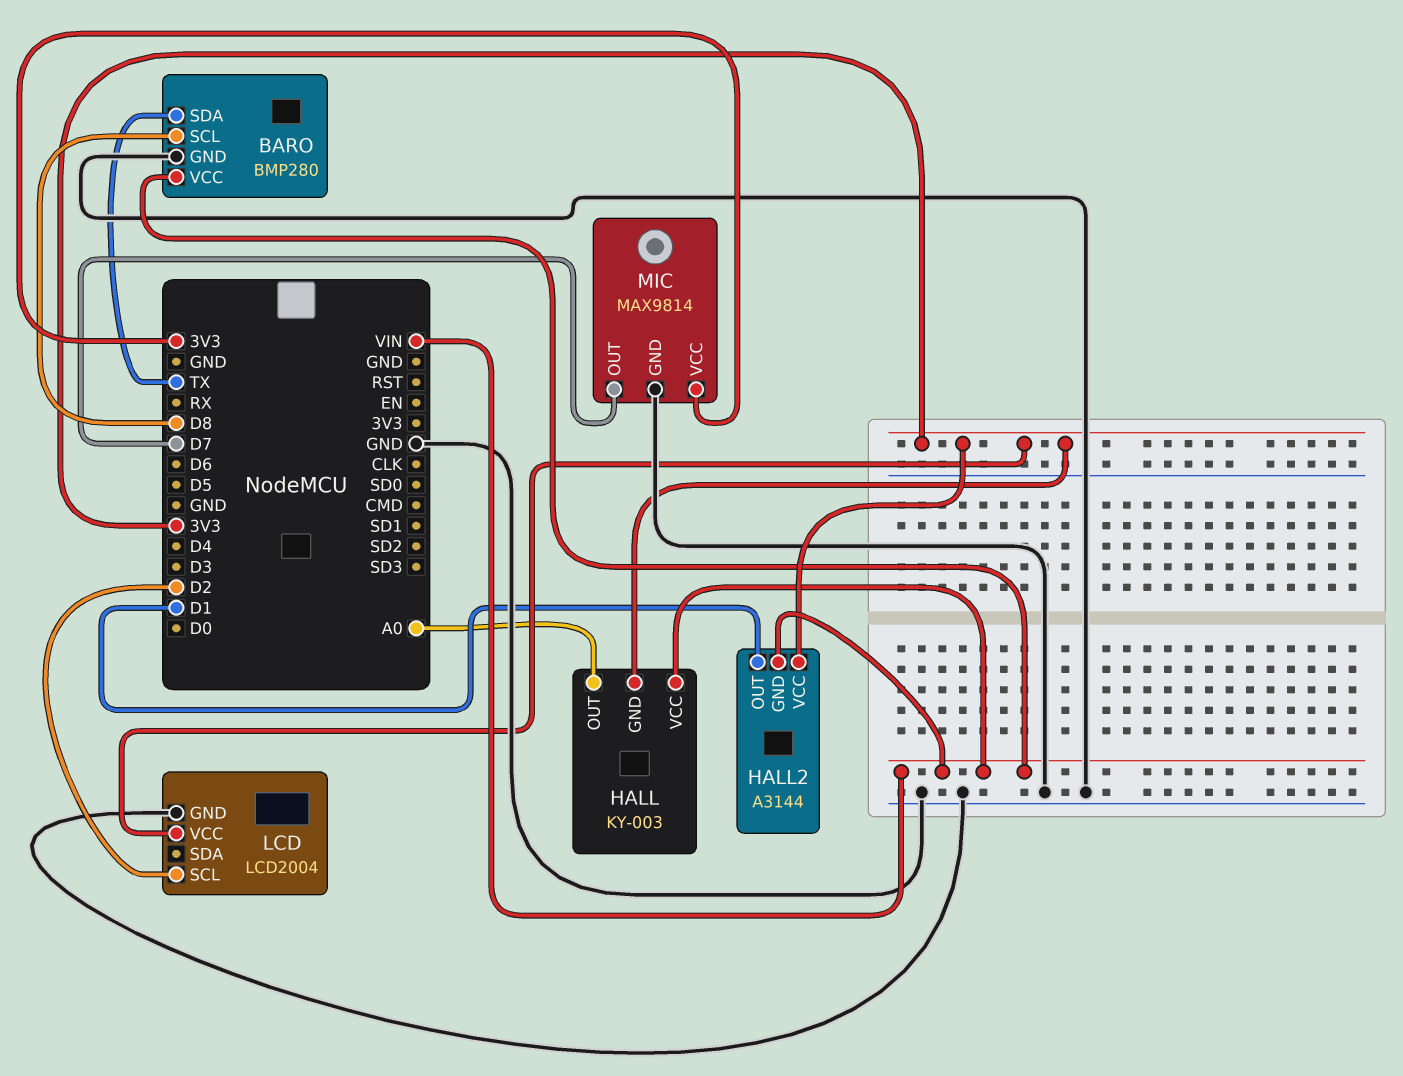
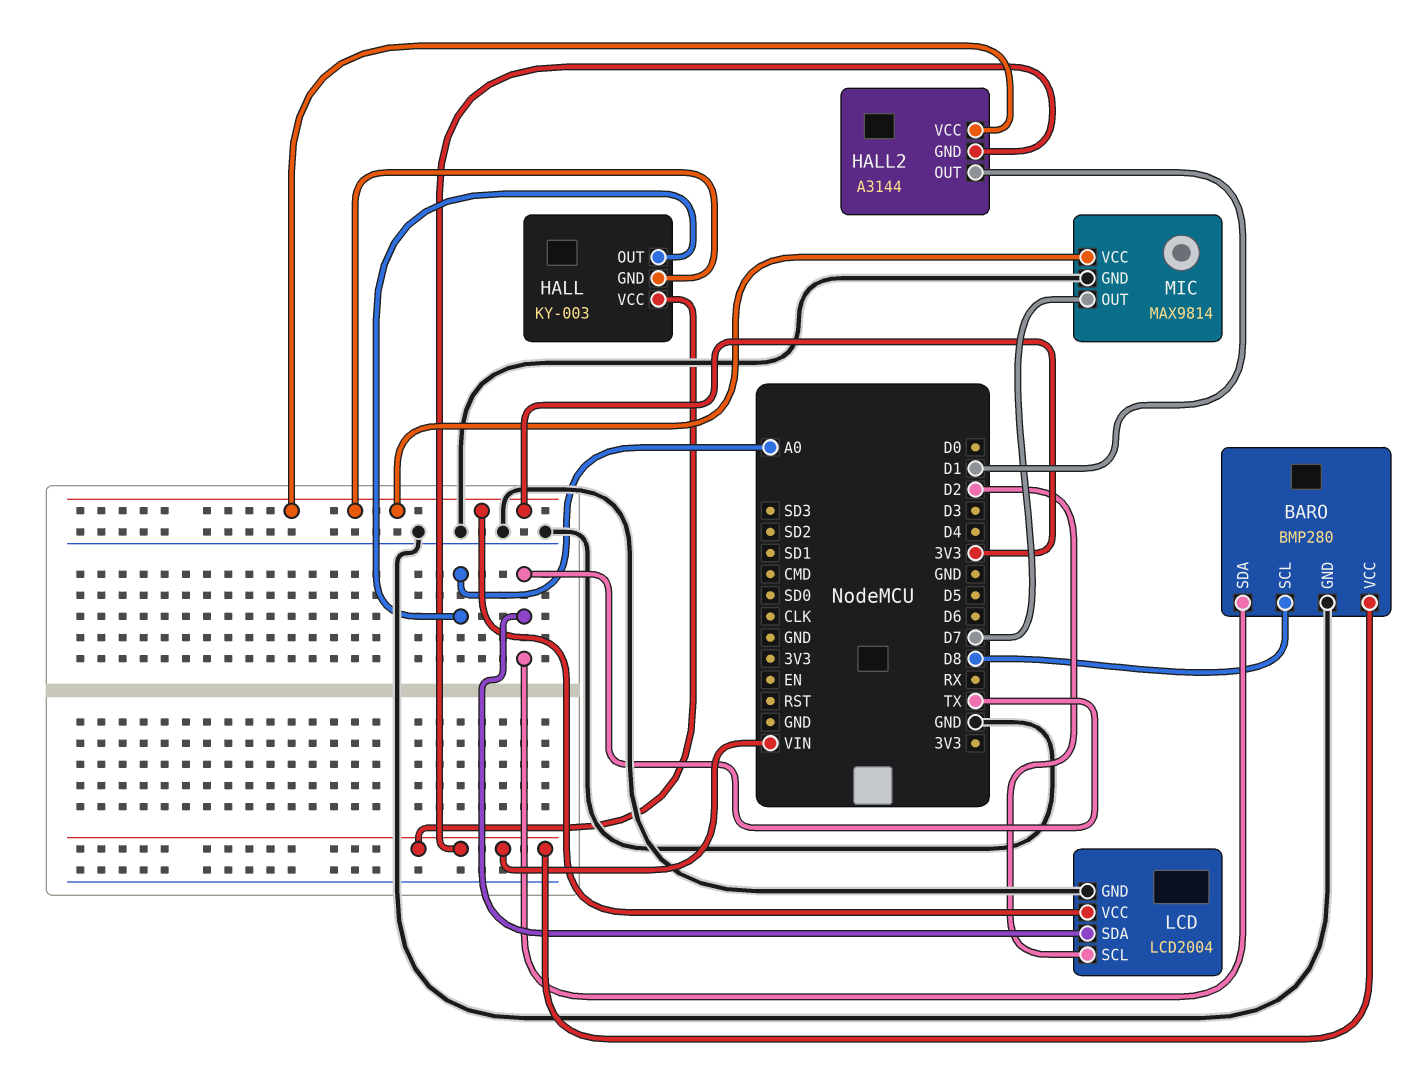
LCD pin SDA: none -> TX

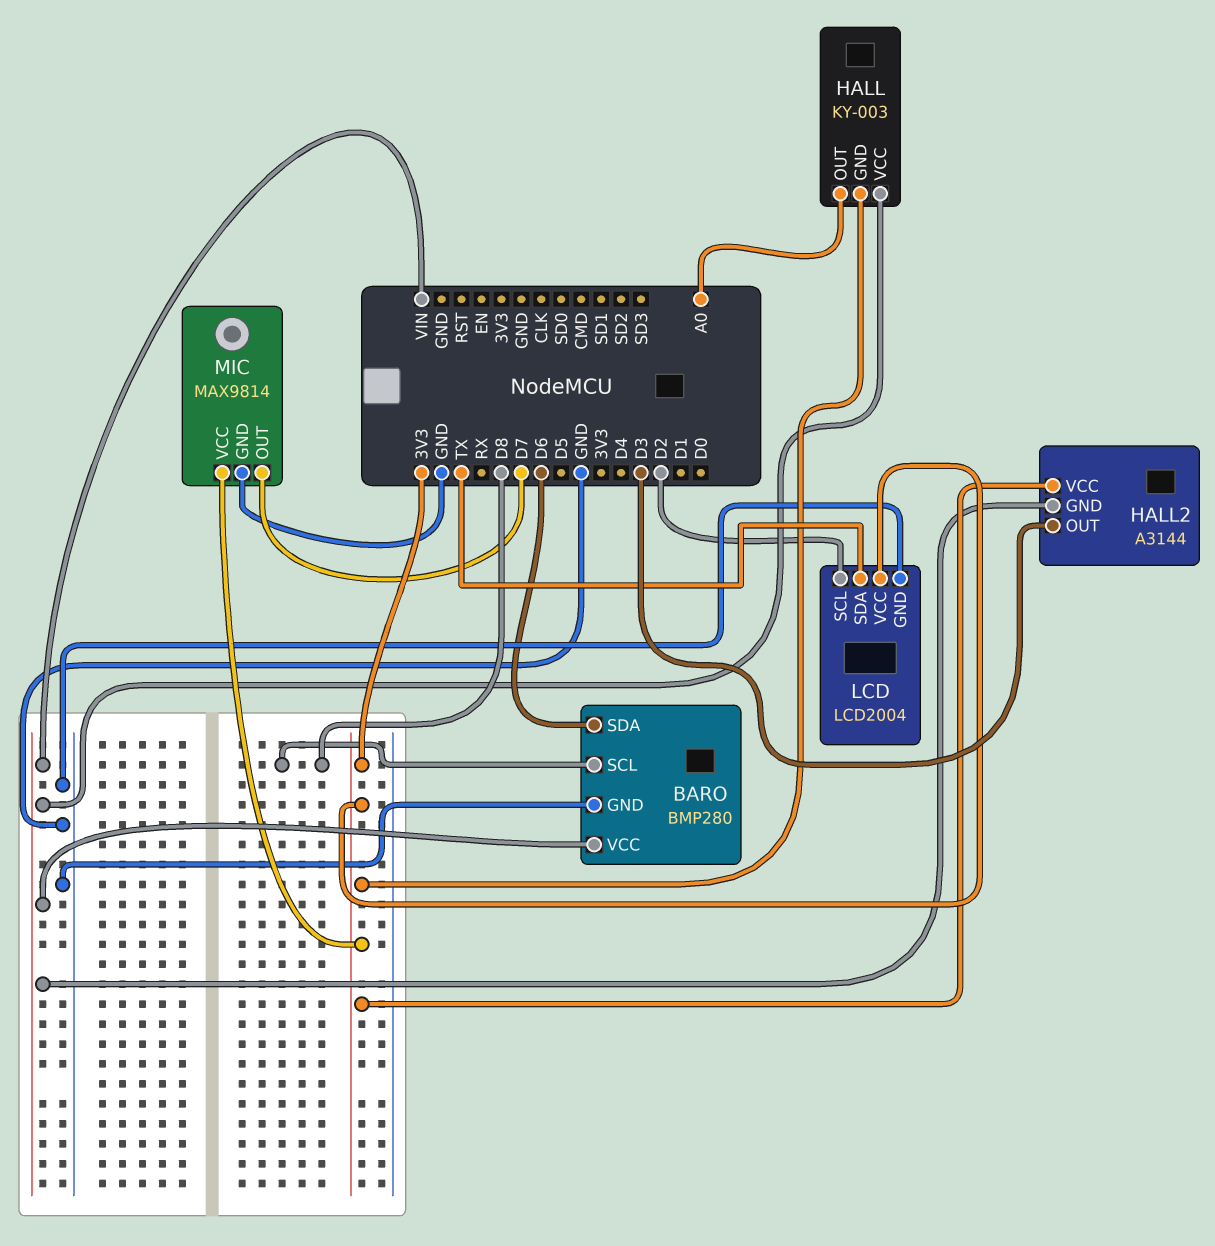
BARO pin SDA: TX -> D6
HALL2 pin OUT: D1 -> D3

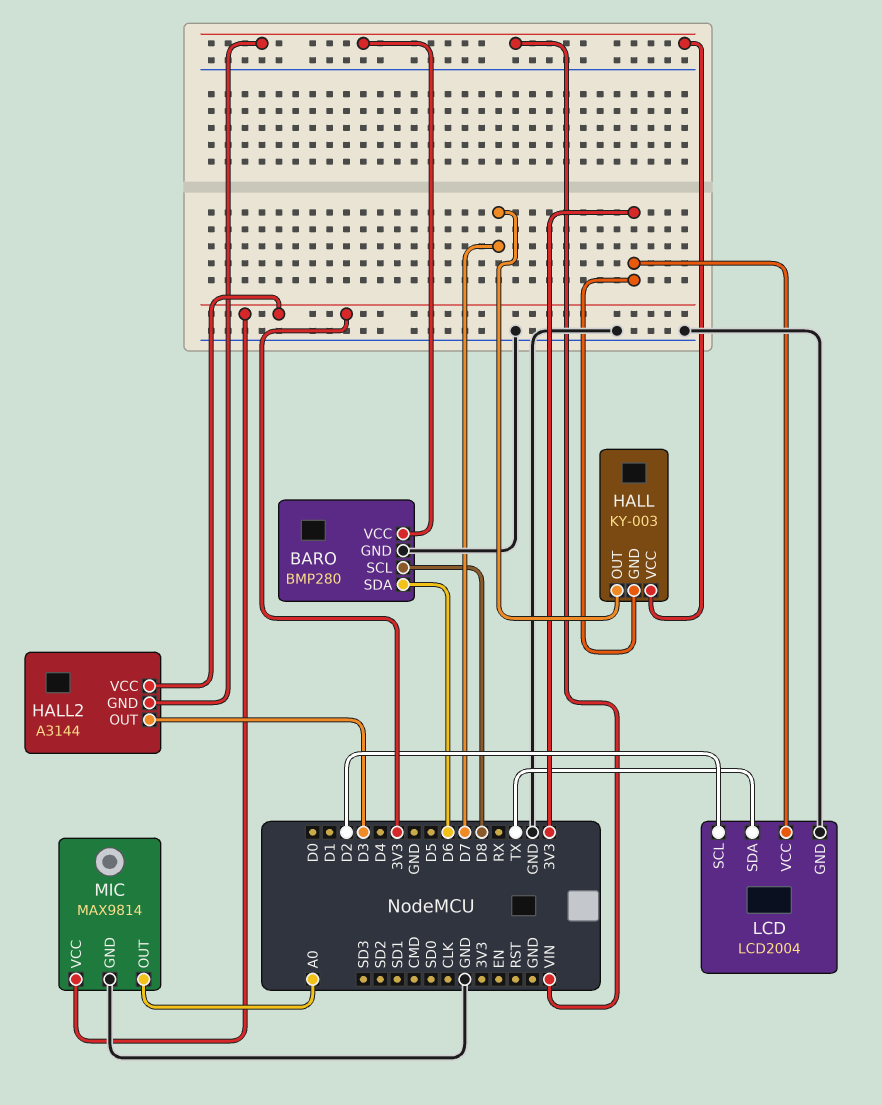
HALL pin OUT: A0 -> D7
MIC pin OUT: D7 -> A0

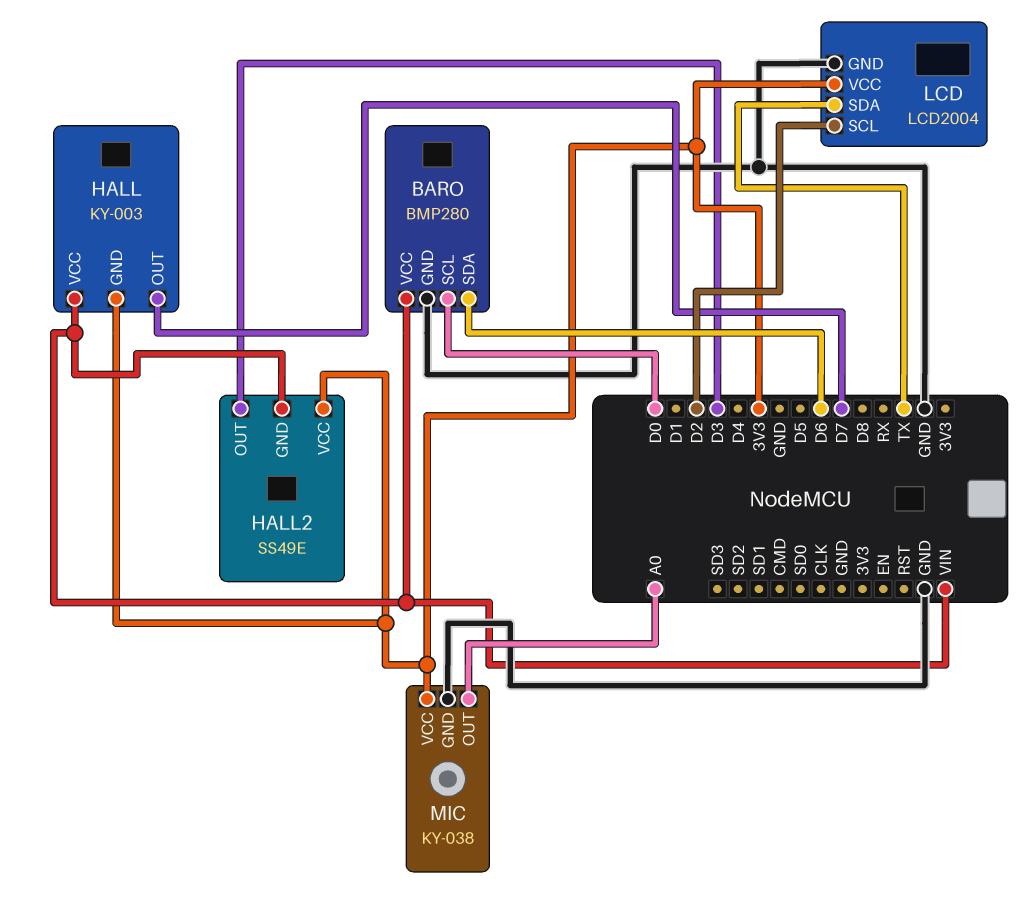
BARO pin SCL: D8 -> D0
HALL2: A3144 -> SS49E
MIC: MAX9814 -> KY-038

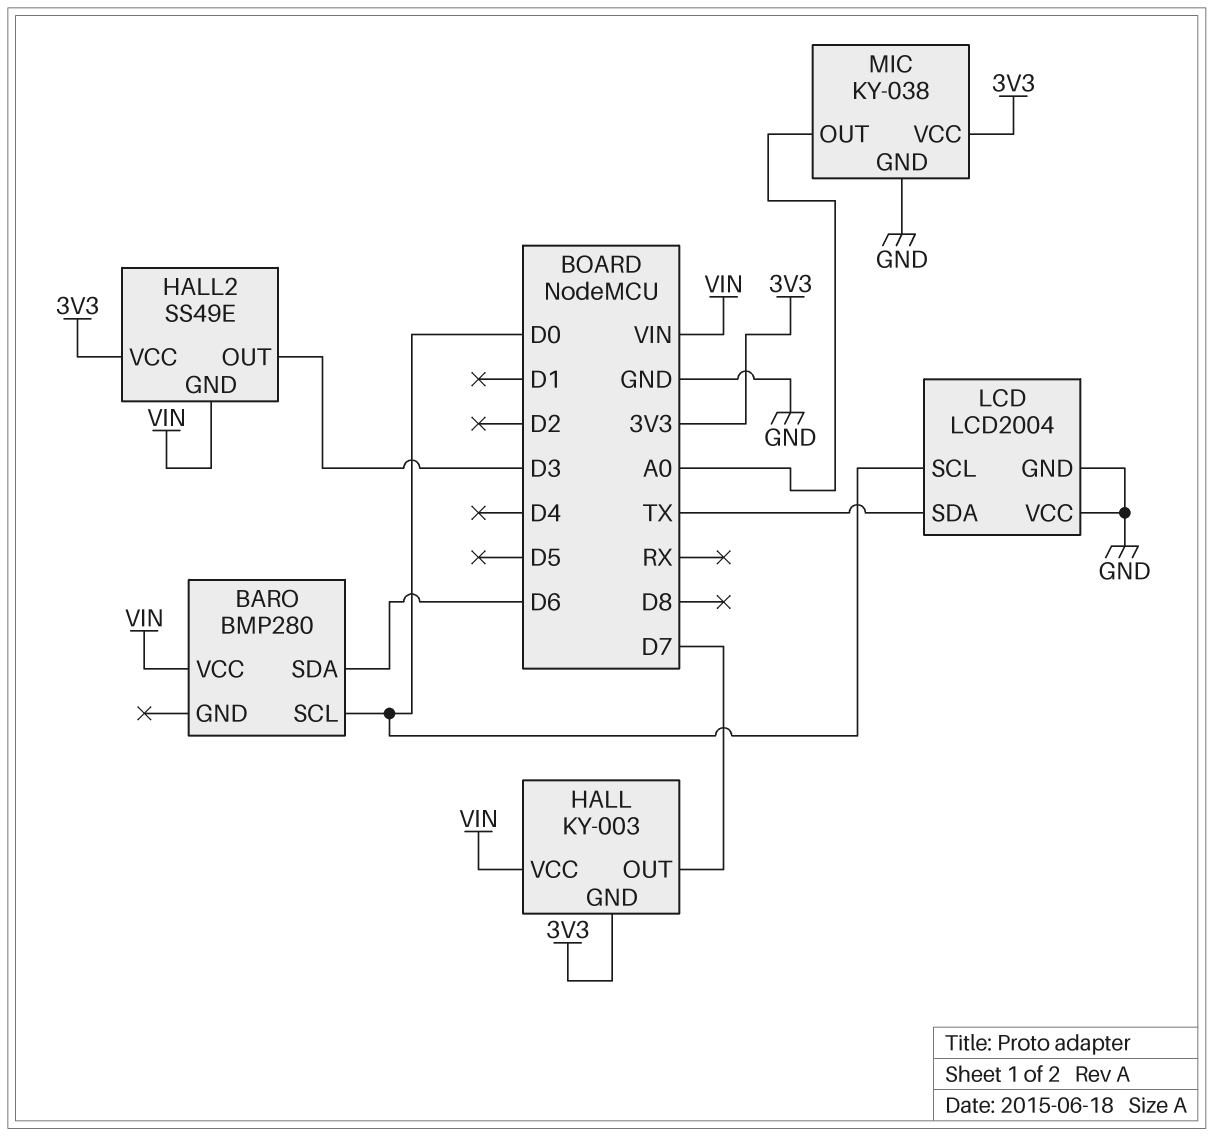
BARO pin GND: GND -> none
LCD pin SCL: D2 -> D0
LCD pin VCC: 3V3 -> GND

